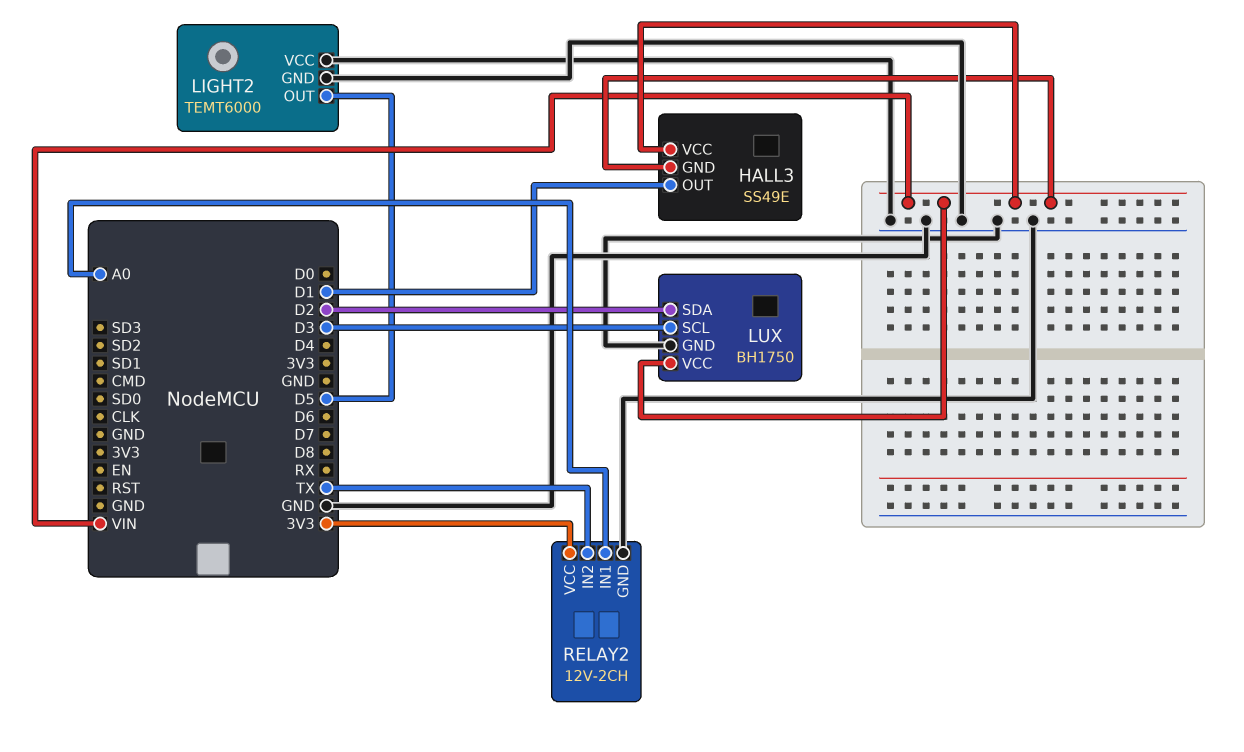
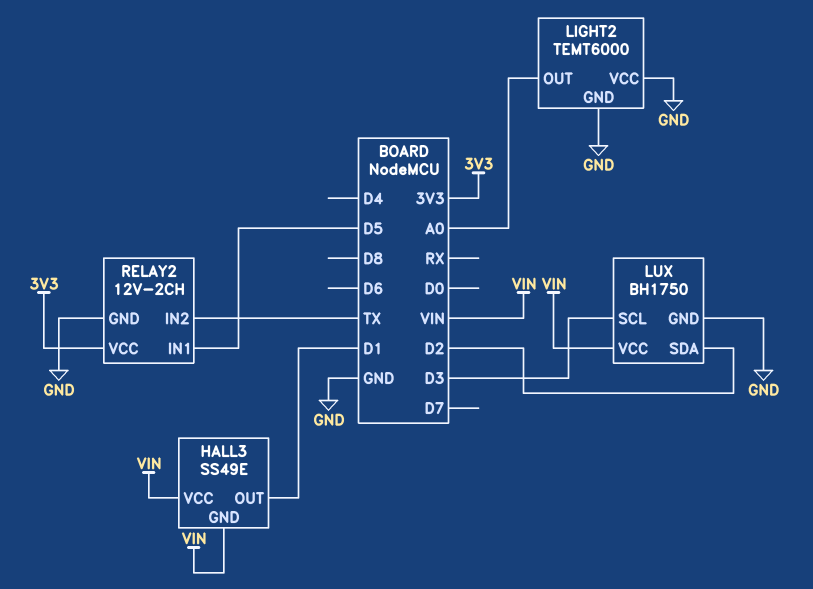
LIGHT2 pin OUT: D5 -> A0
RELAY2 pin IN1: A0 -> D5

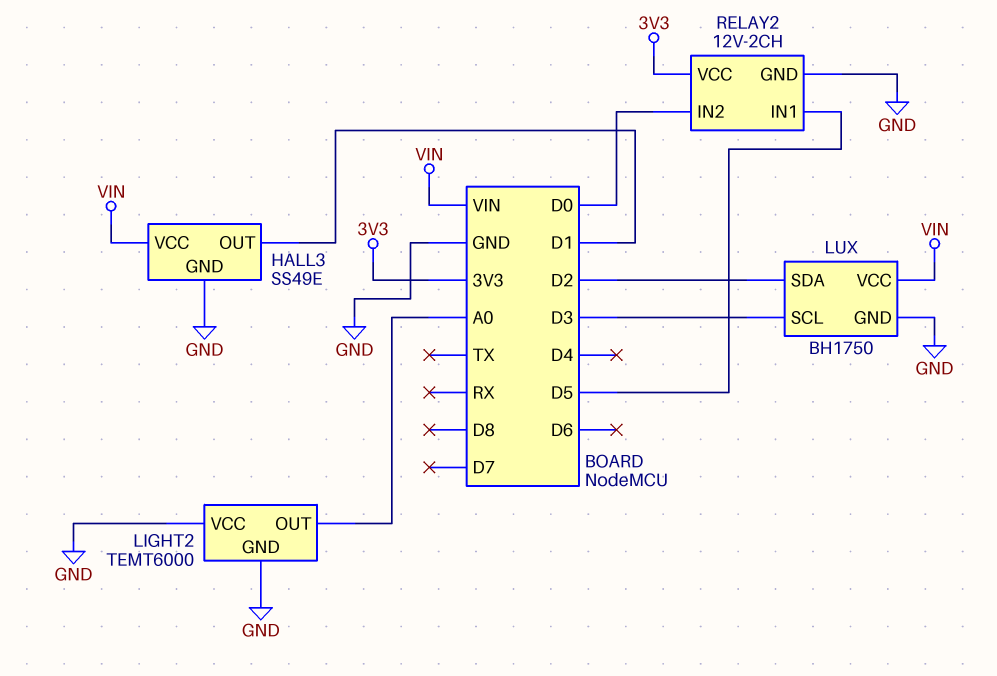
HALL3 pin GND: VIN -> GND
RELAY2 pin IN2: TX -> D0

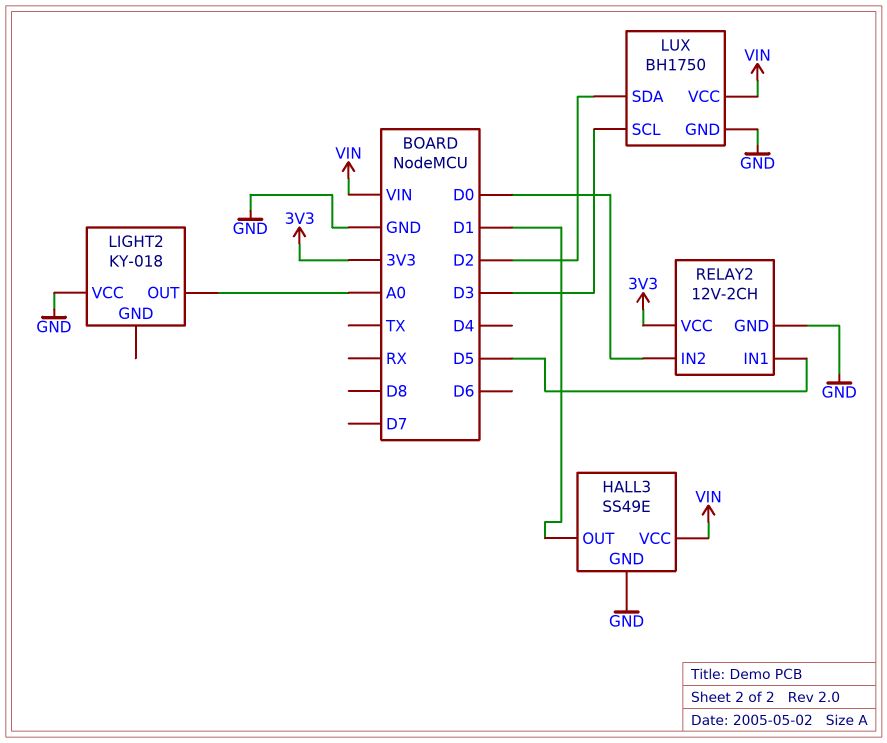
LIGHT2: TEMT6000 -> KY-018
LIGHT2 pin GND: GND -> none

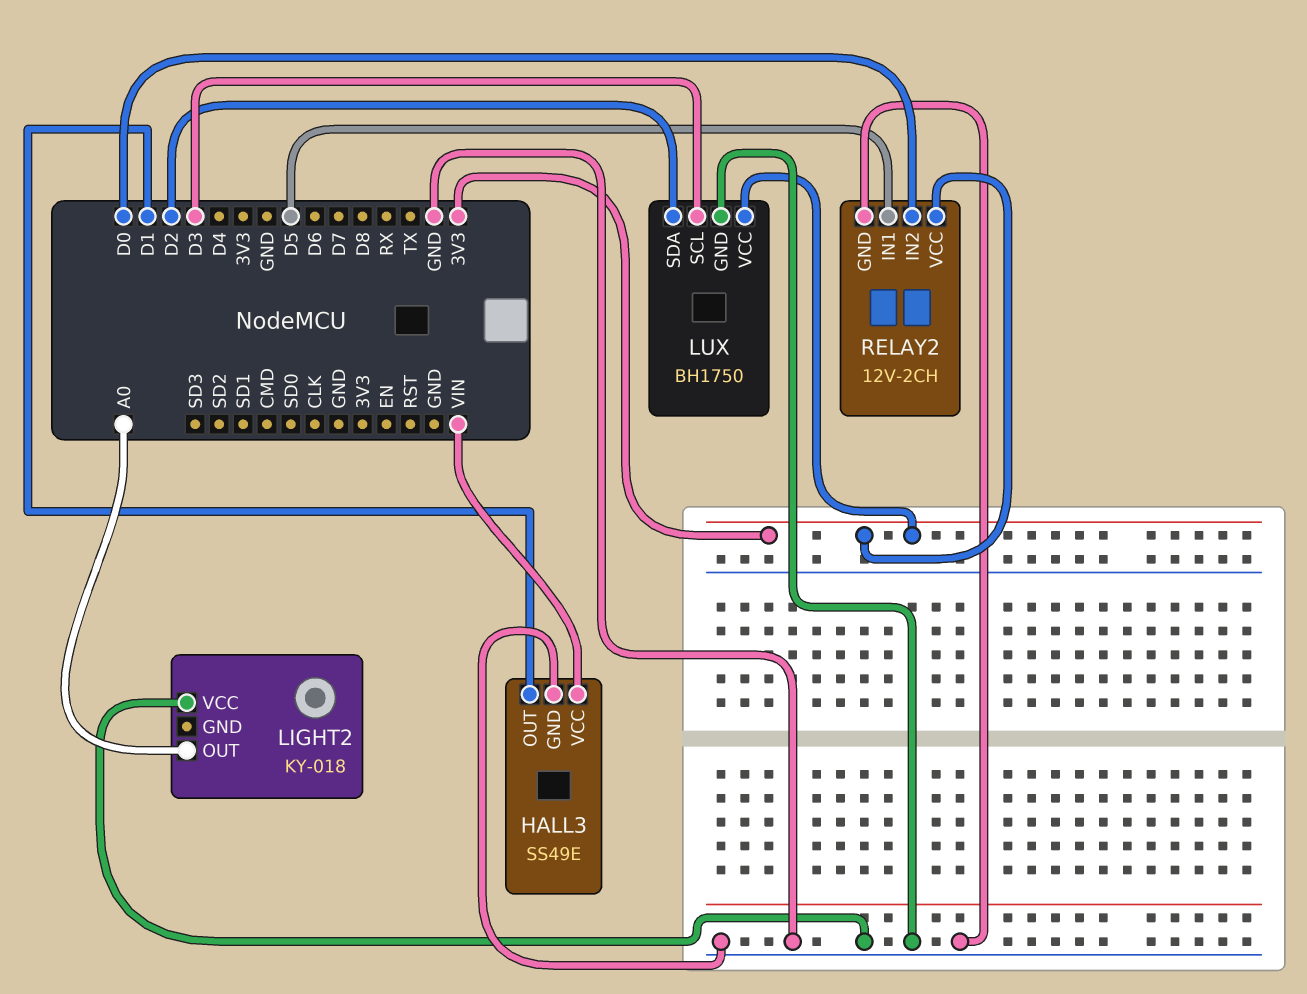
LUX pin VCC: VIN -> 3V3

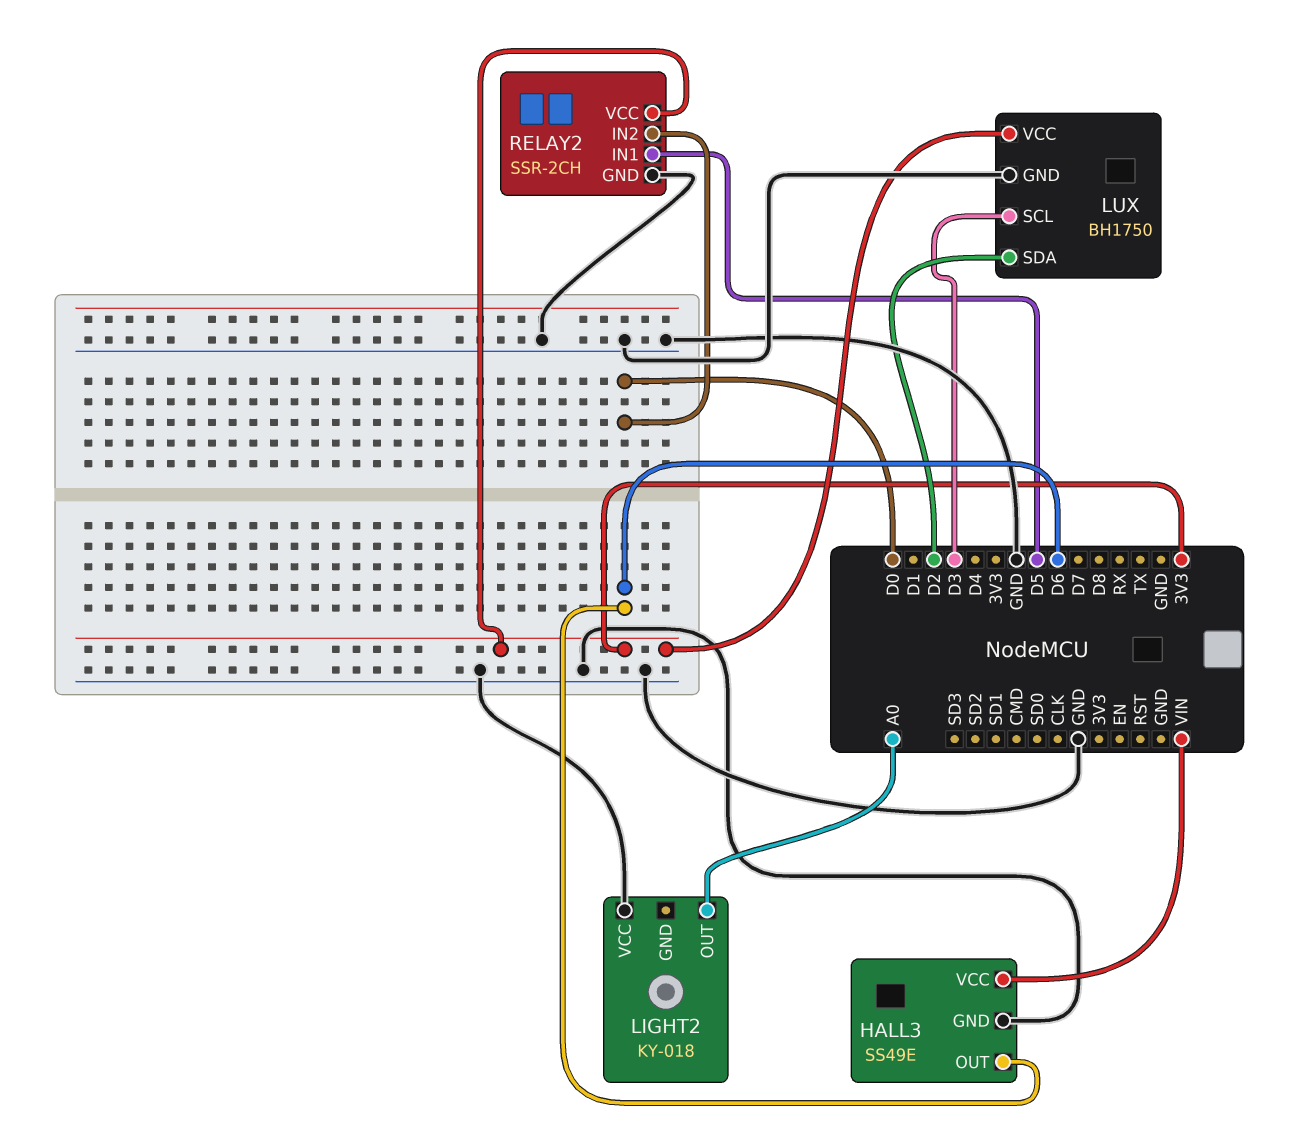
HALL3 pin OUT: D1 -> D6
RELAY2: 12V-2CH -> SSR-2CH

